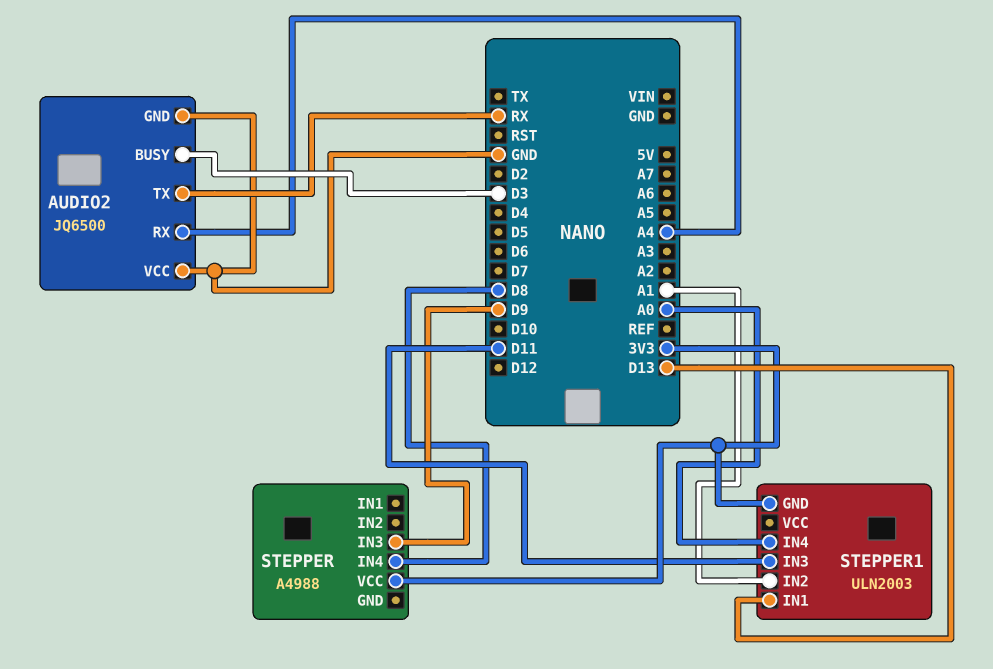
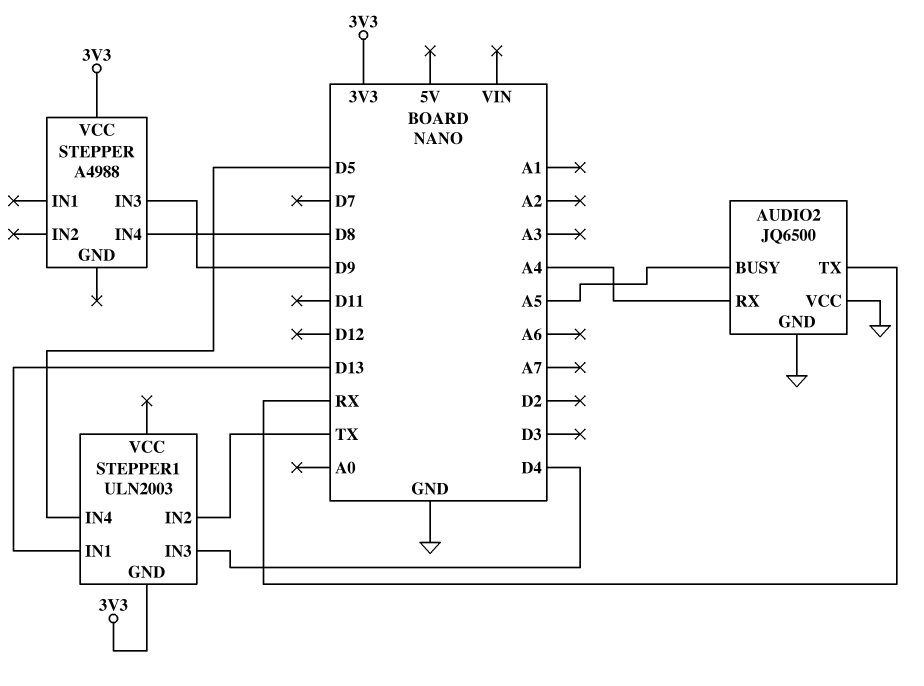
AUDIO2 pin BUSY: D3 -> A5
STEPPER1 pin IN2: A1 -> TX
STEPPER1 pin IN3: D11 -> D4
STEPPER1 pin IN4: A0 -> D5

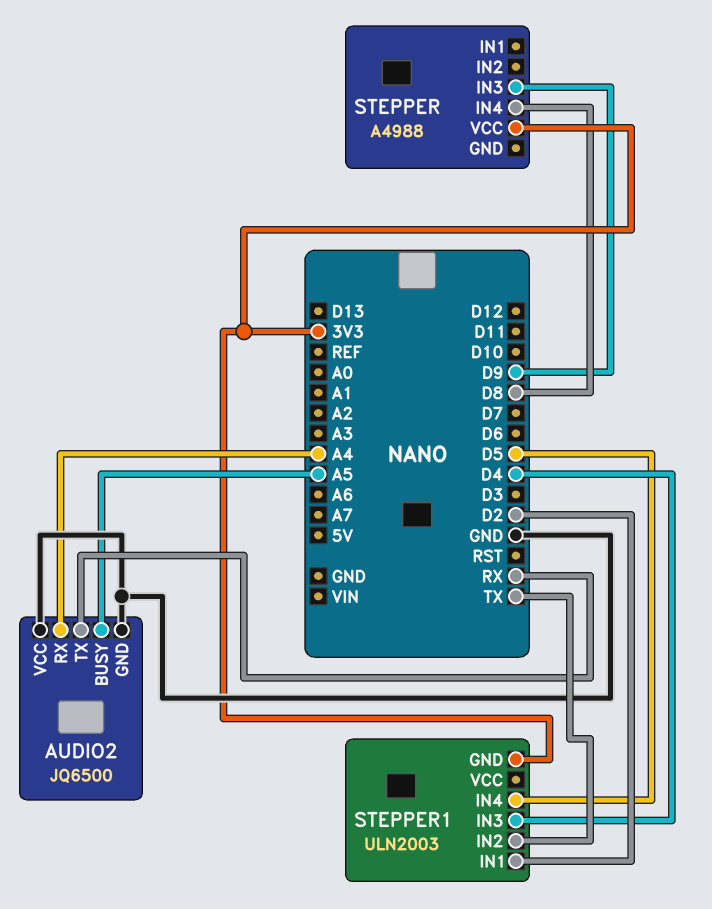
STEPPER1 pin IN1: D13 -> D2

